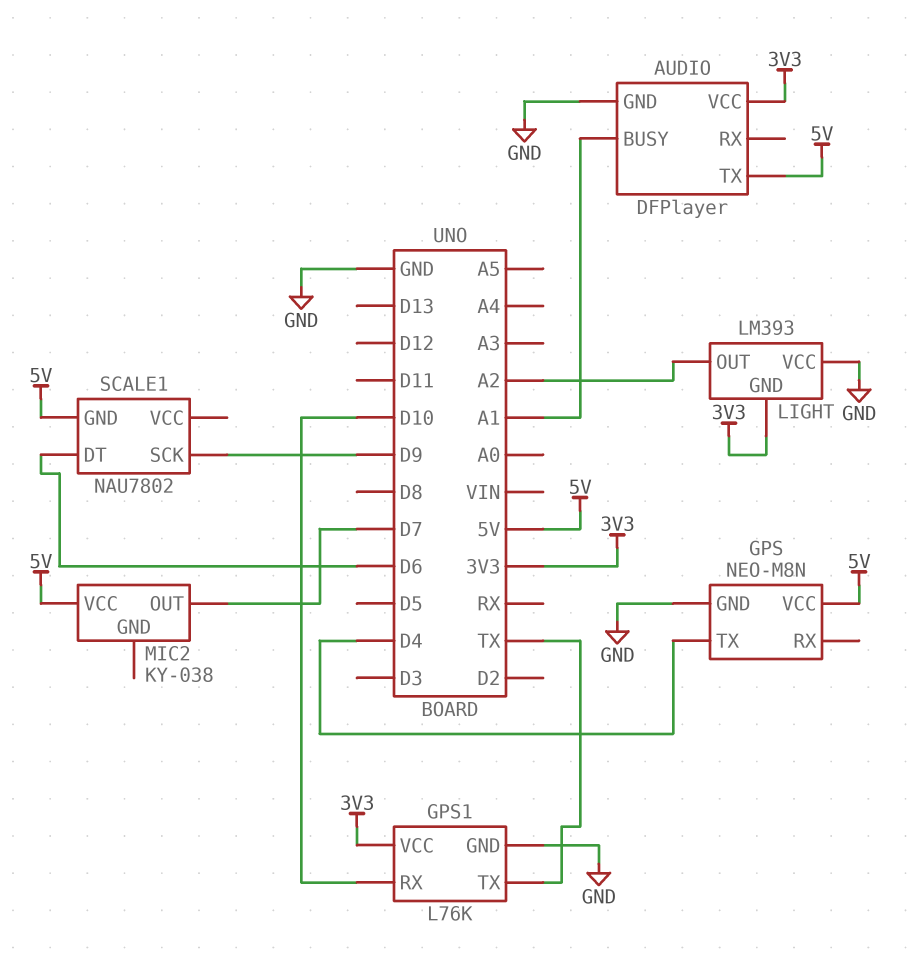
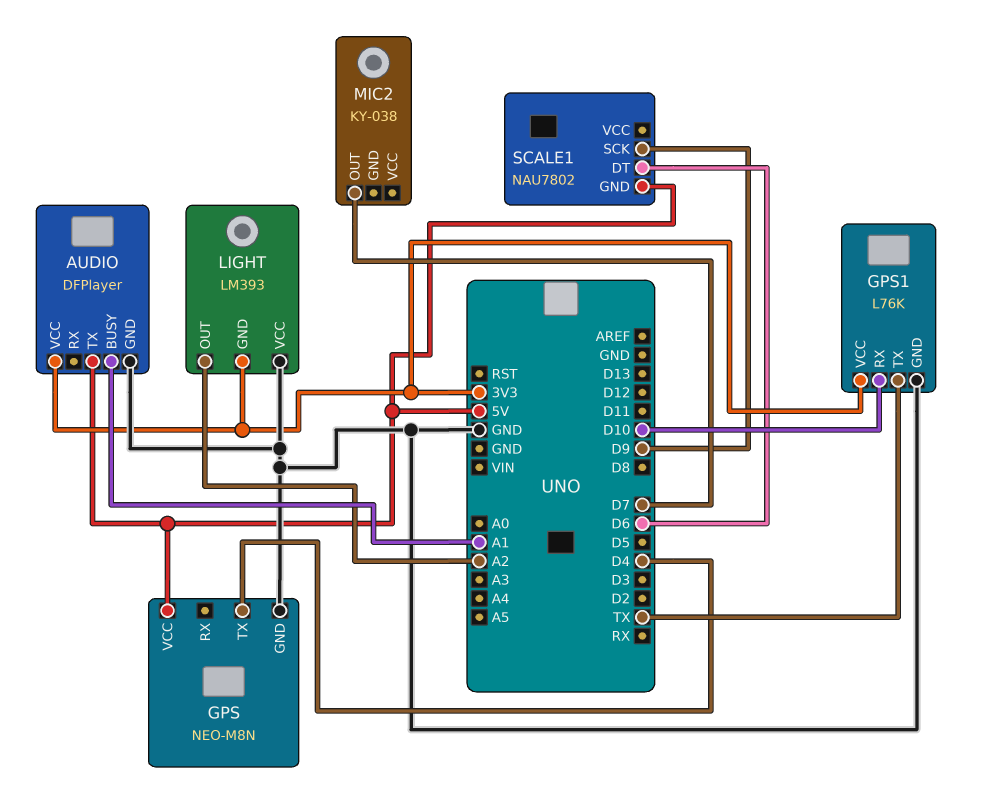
MIC2 pin VCC: 5V -> none

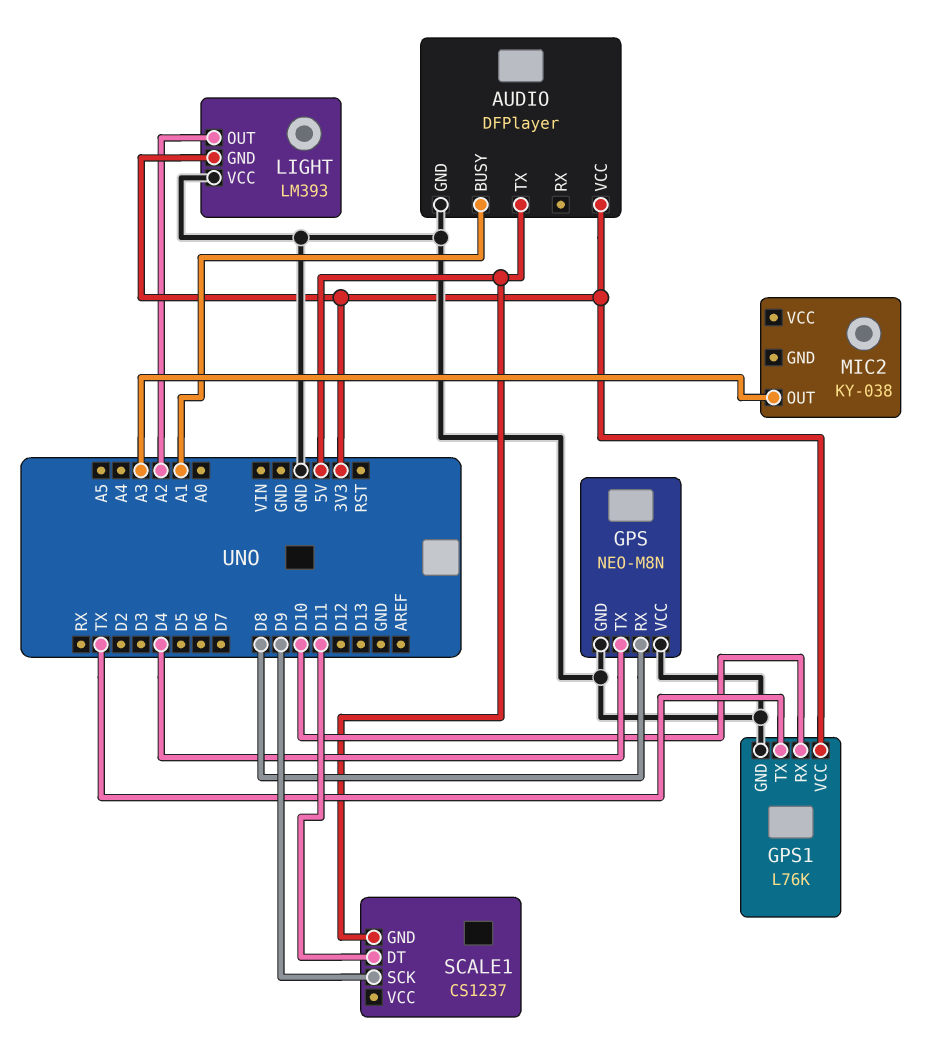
GPS pin RX: none -> D8
GPS pin VCC: 5V -> GND
MIC2 pin OUT: D7 -> A3
SCALE1: NAU7802 -> CS1237
SCALE1 pin DT: D6 -> D11

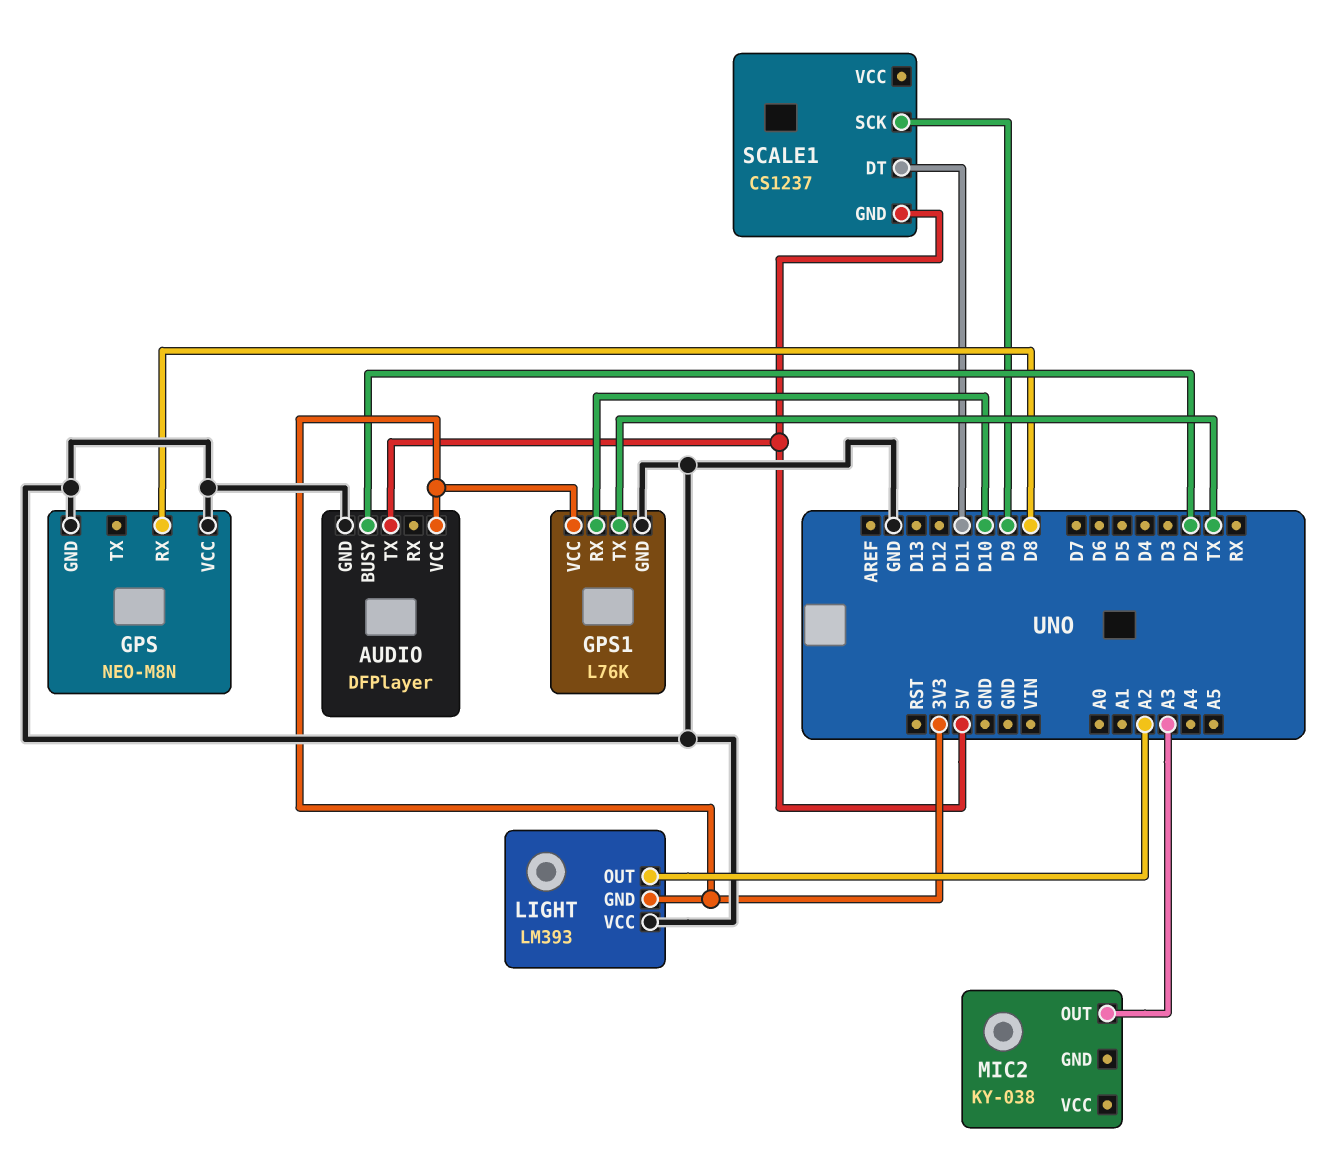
AUDIO pin BUSY: A1 -> D2
GPS pin TX: D4 -> none

